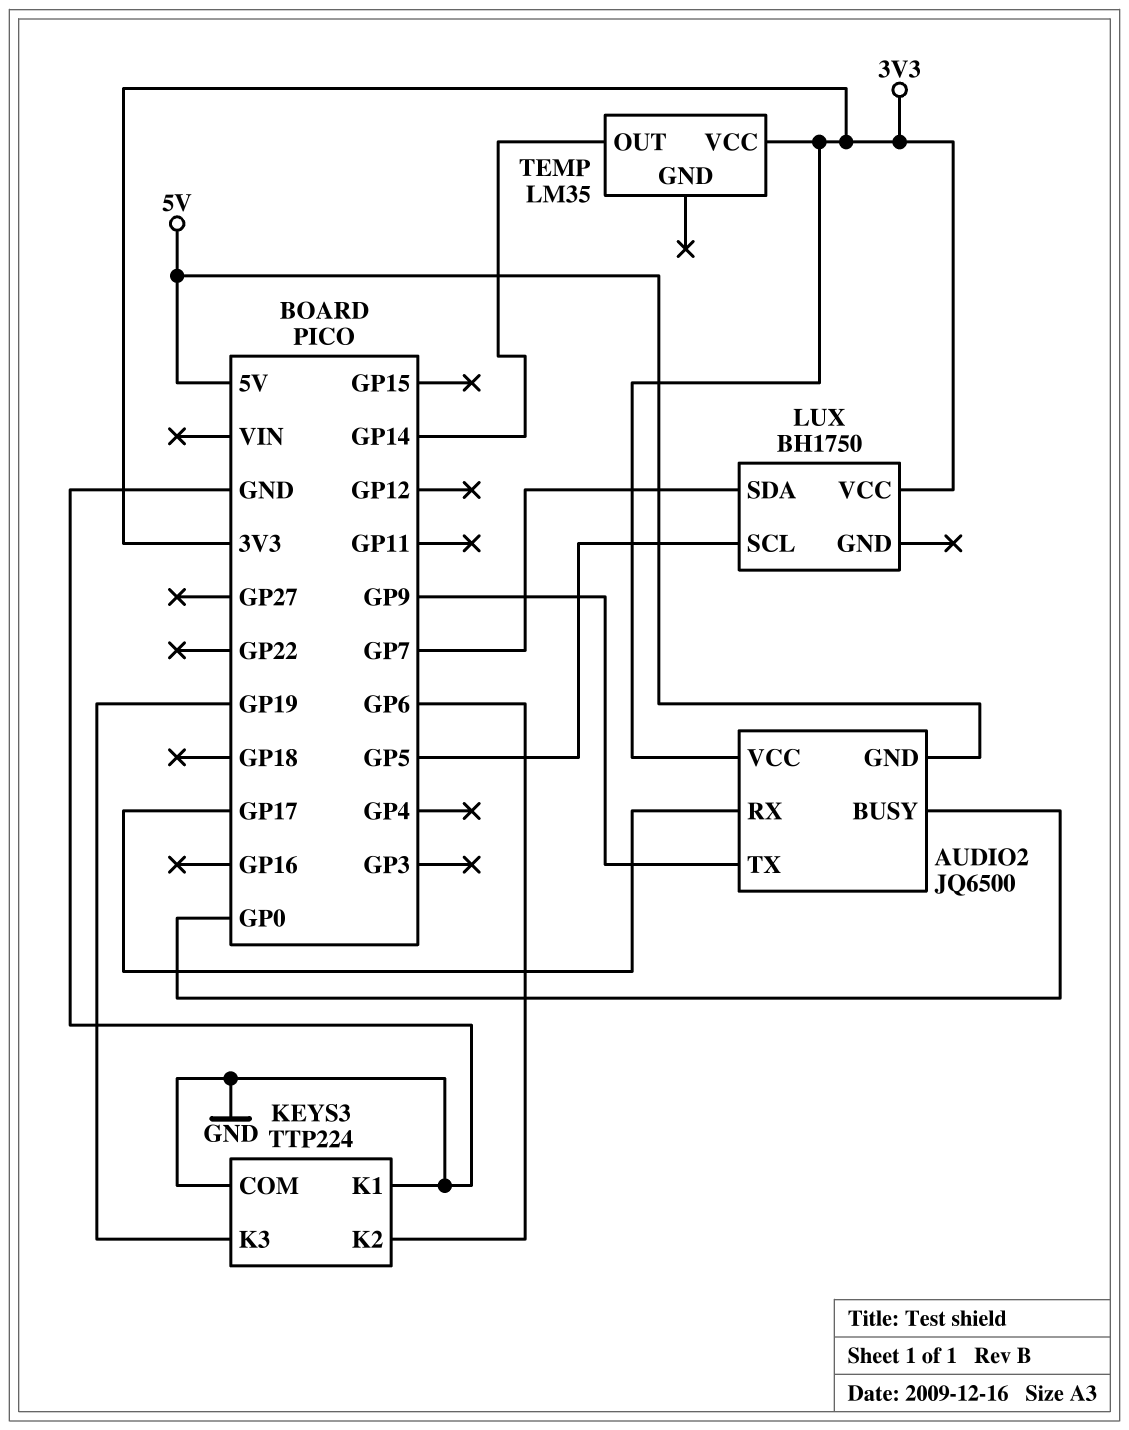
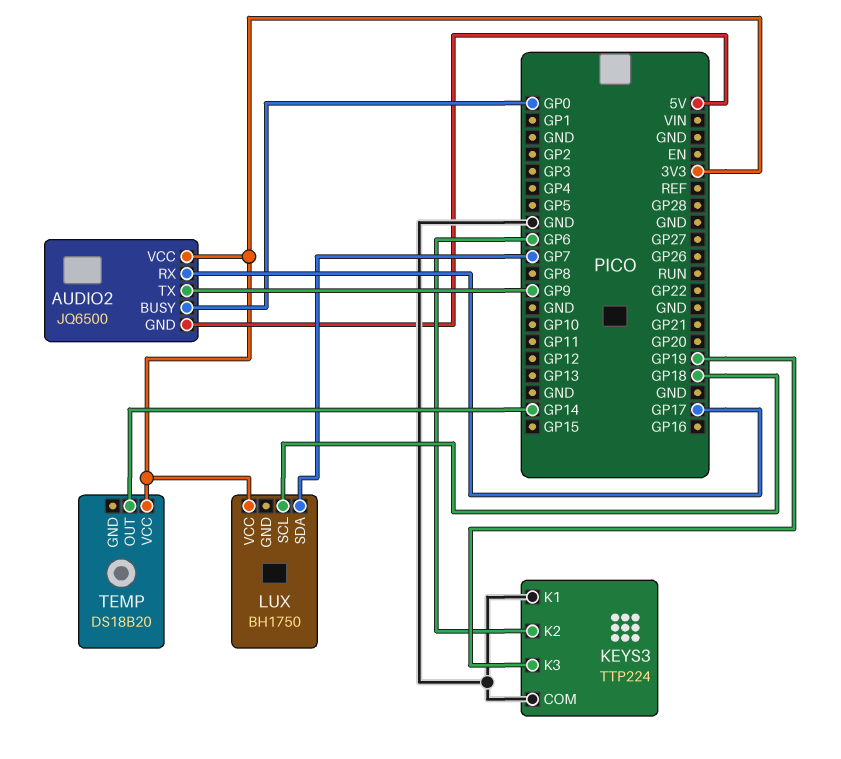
LUX pin SCL: GP5 -> GP18
TEMP: LM35 -> DS18B20

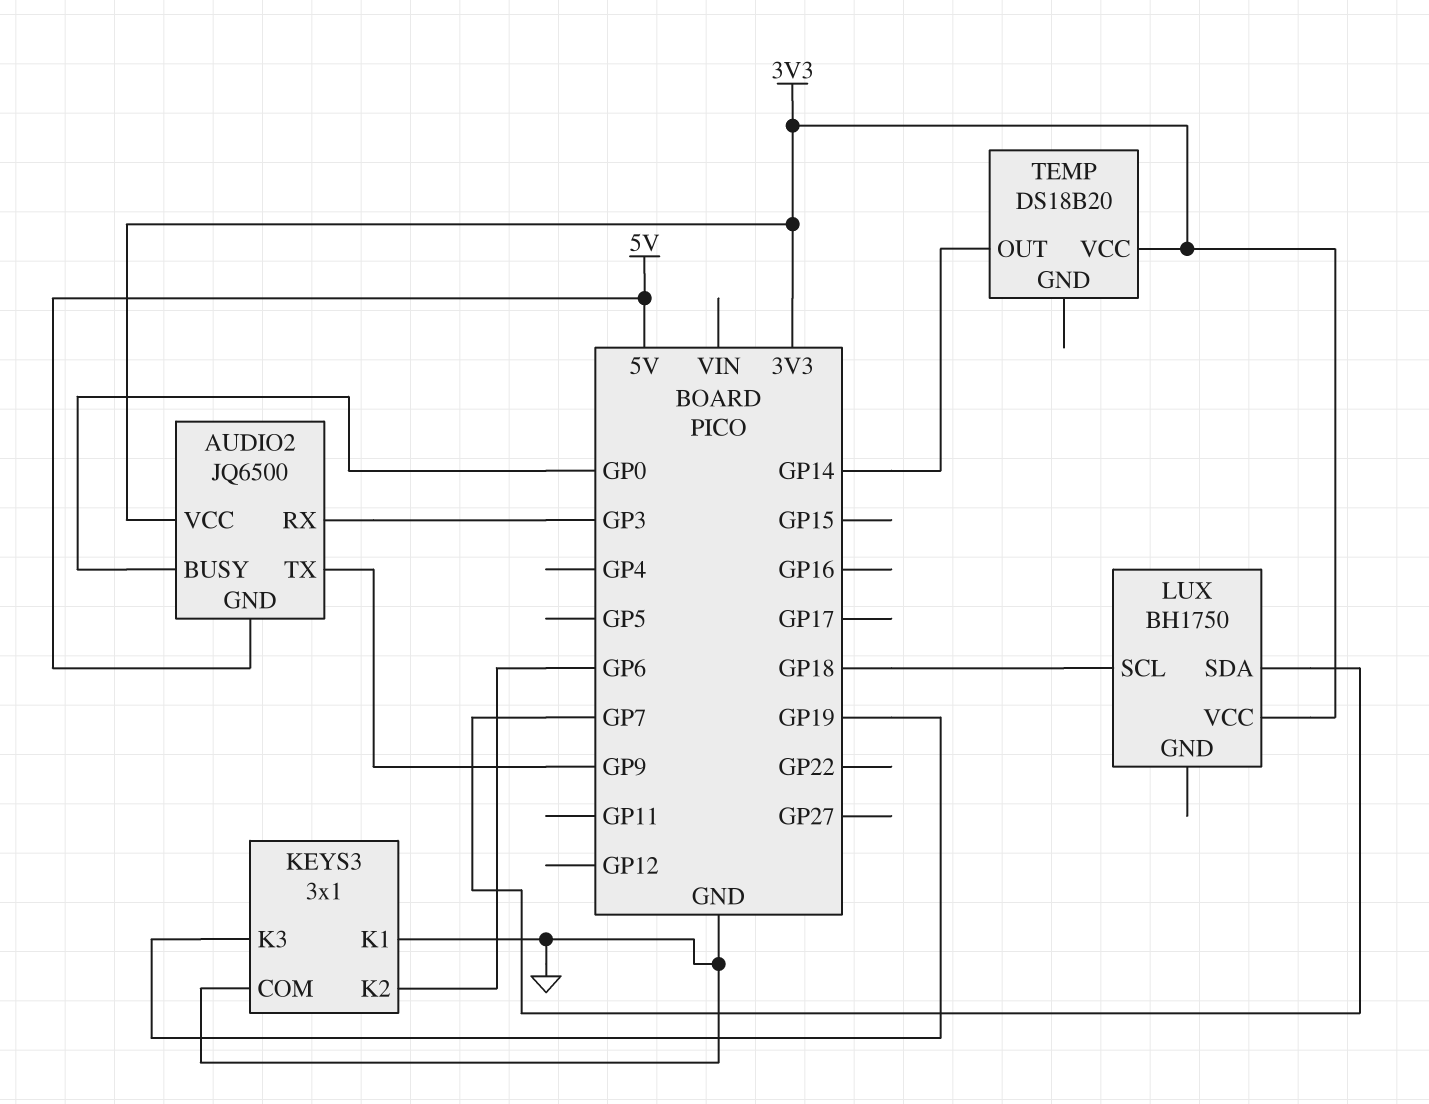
AUDIO2 pin RX: GP17 -> GP3
KEYS3: TTP224 -> 3x1

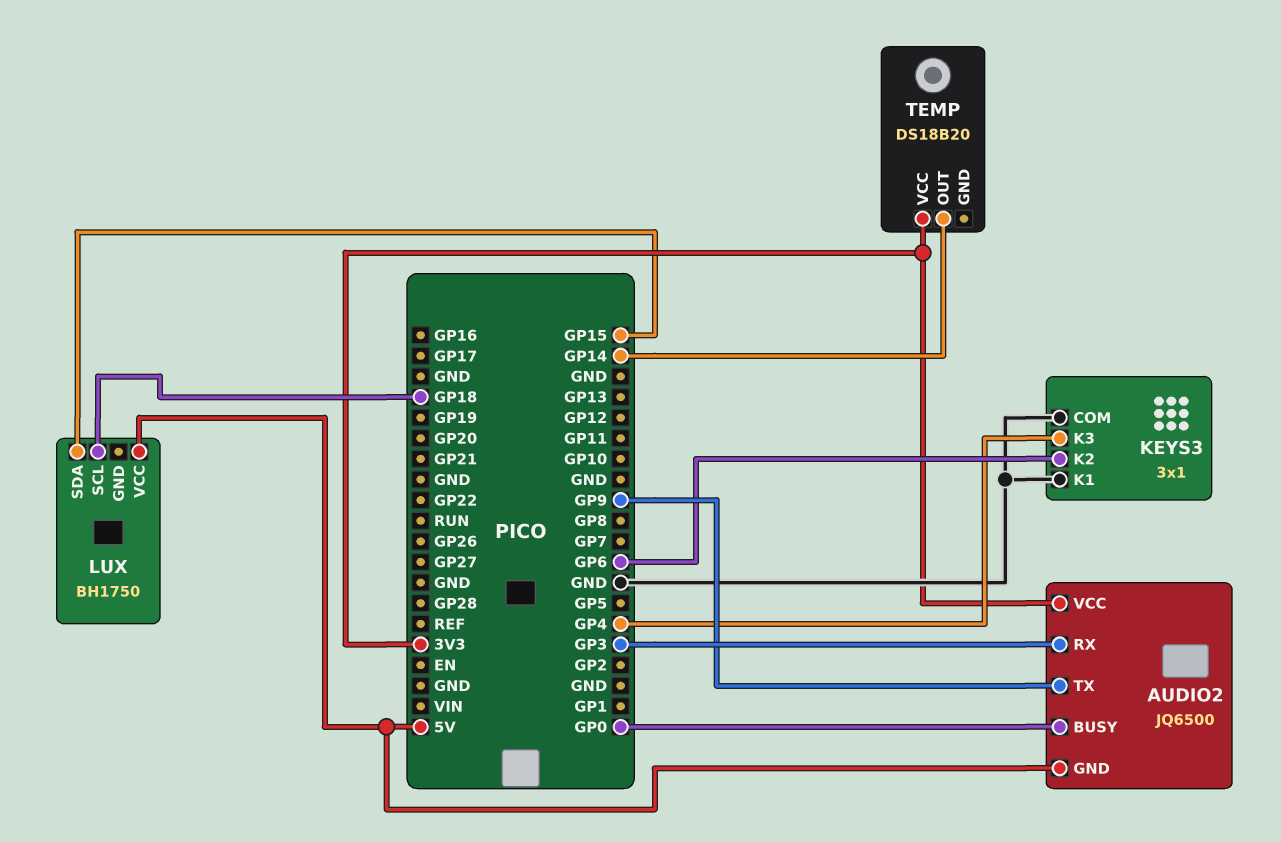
KEYS3 pin K3: GP19 -> GP4
LUX pin SDA: GP7 -> GP15
LUX pin VCC: 3V3 -> 5V

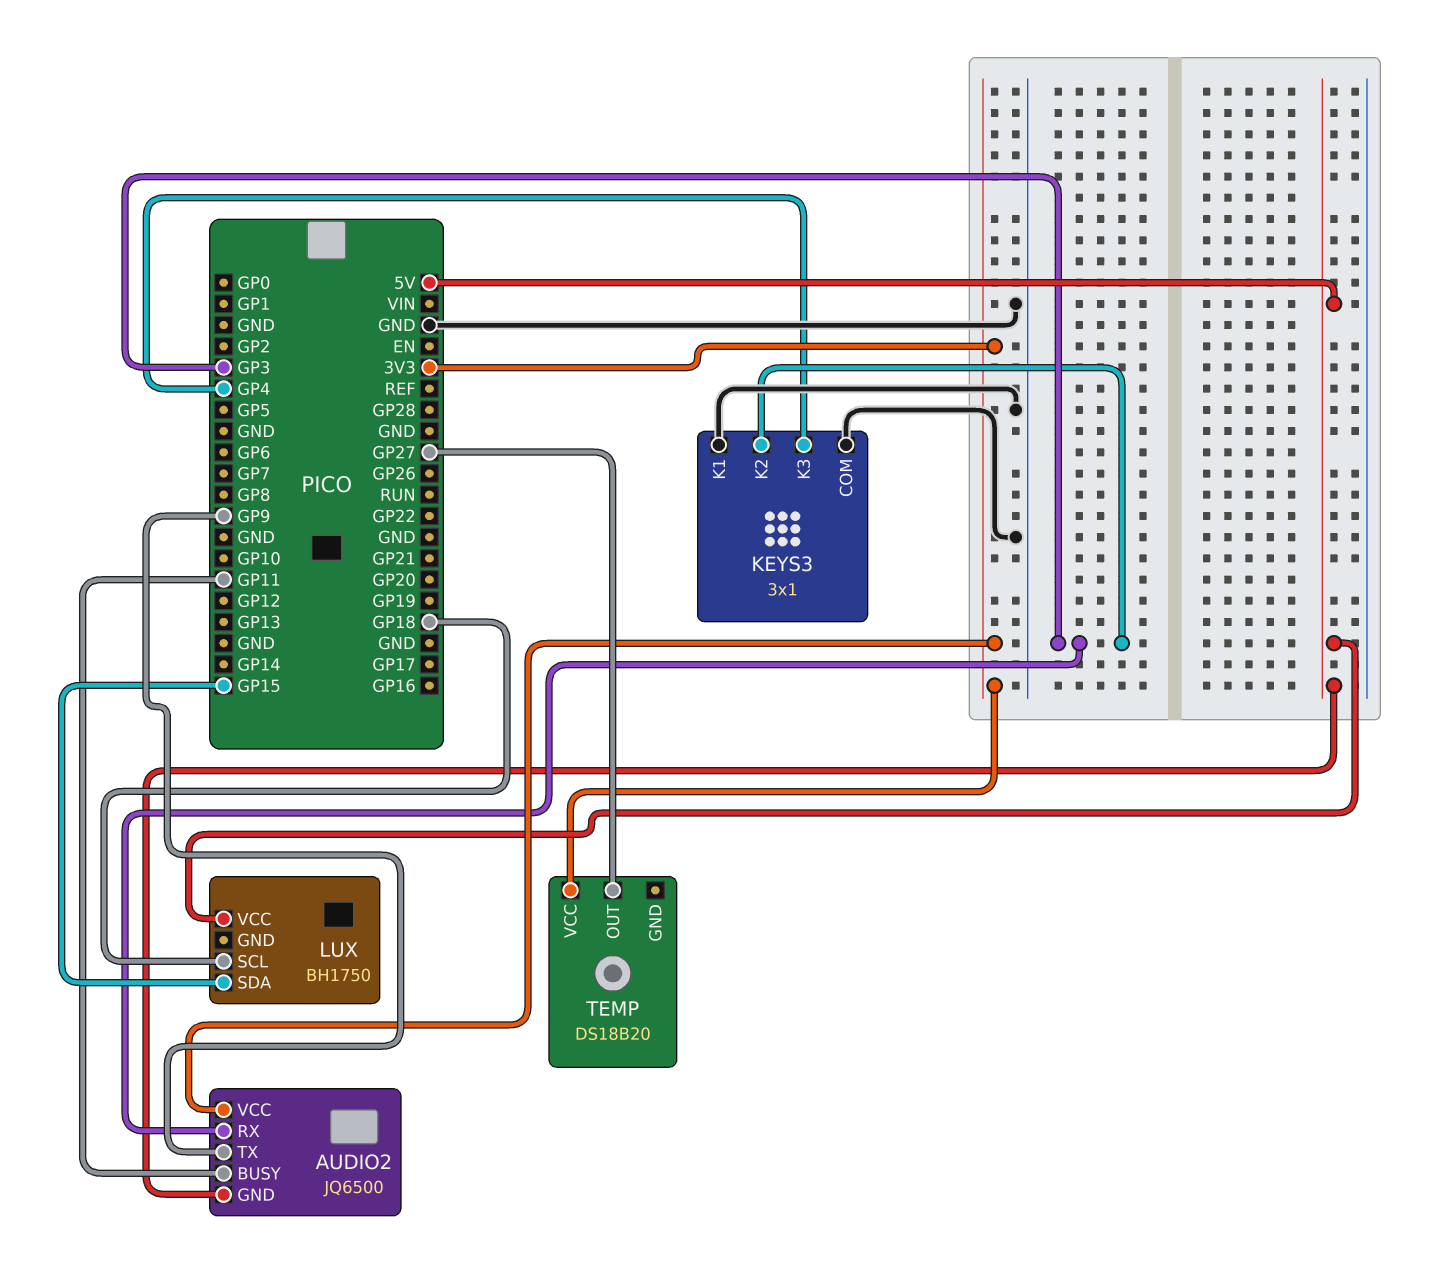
AUDIO2 pin BUSY: GP0 -> GP11
KEYS3 pin K2: GP6 -> GP3
TEMP pin OUT: GP14 -> GP27

